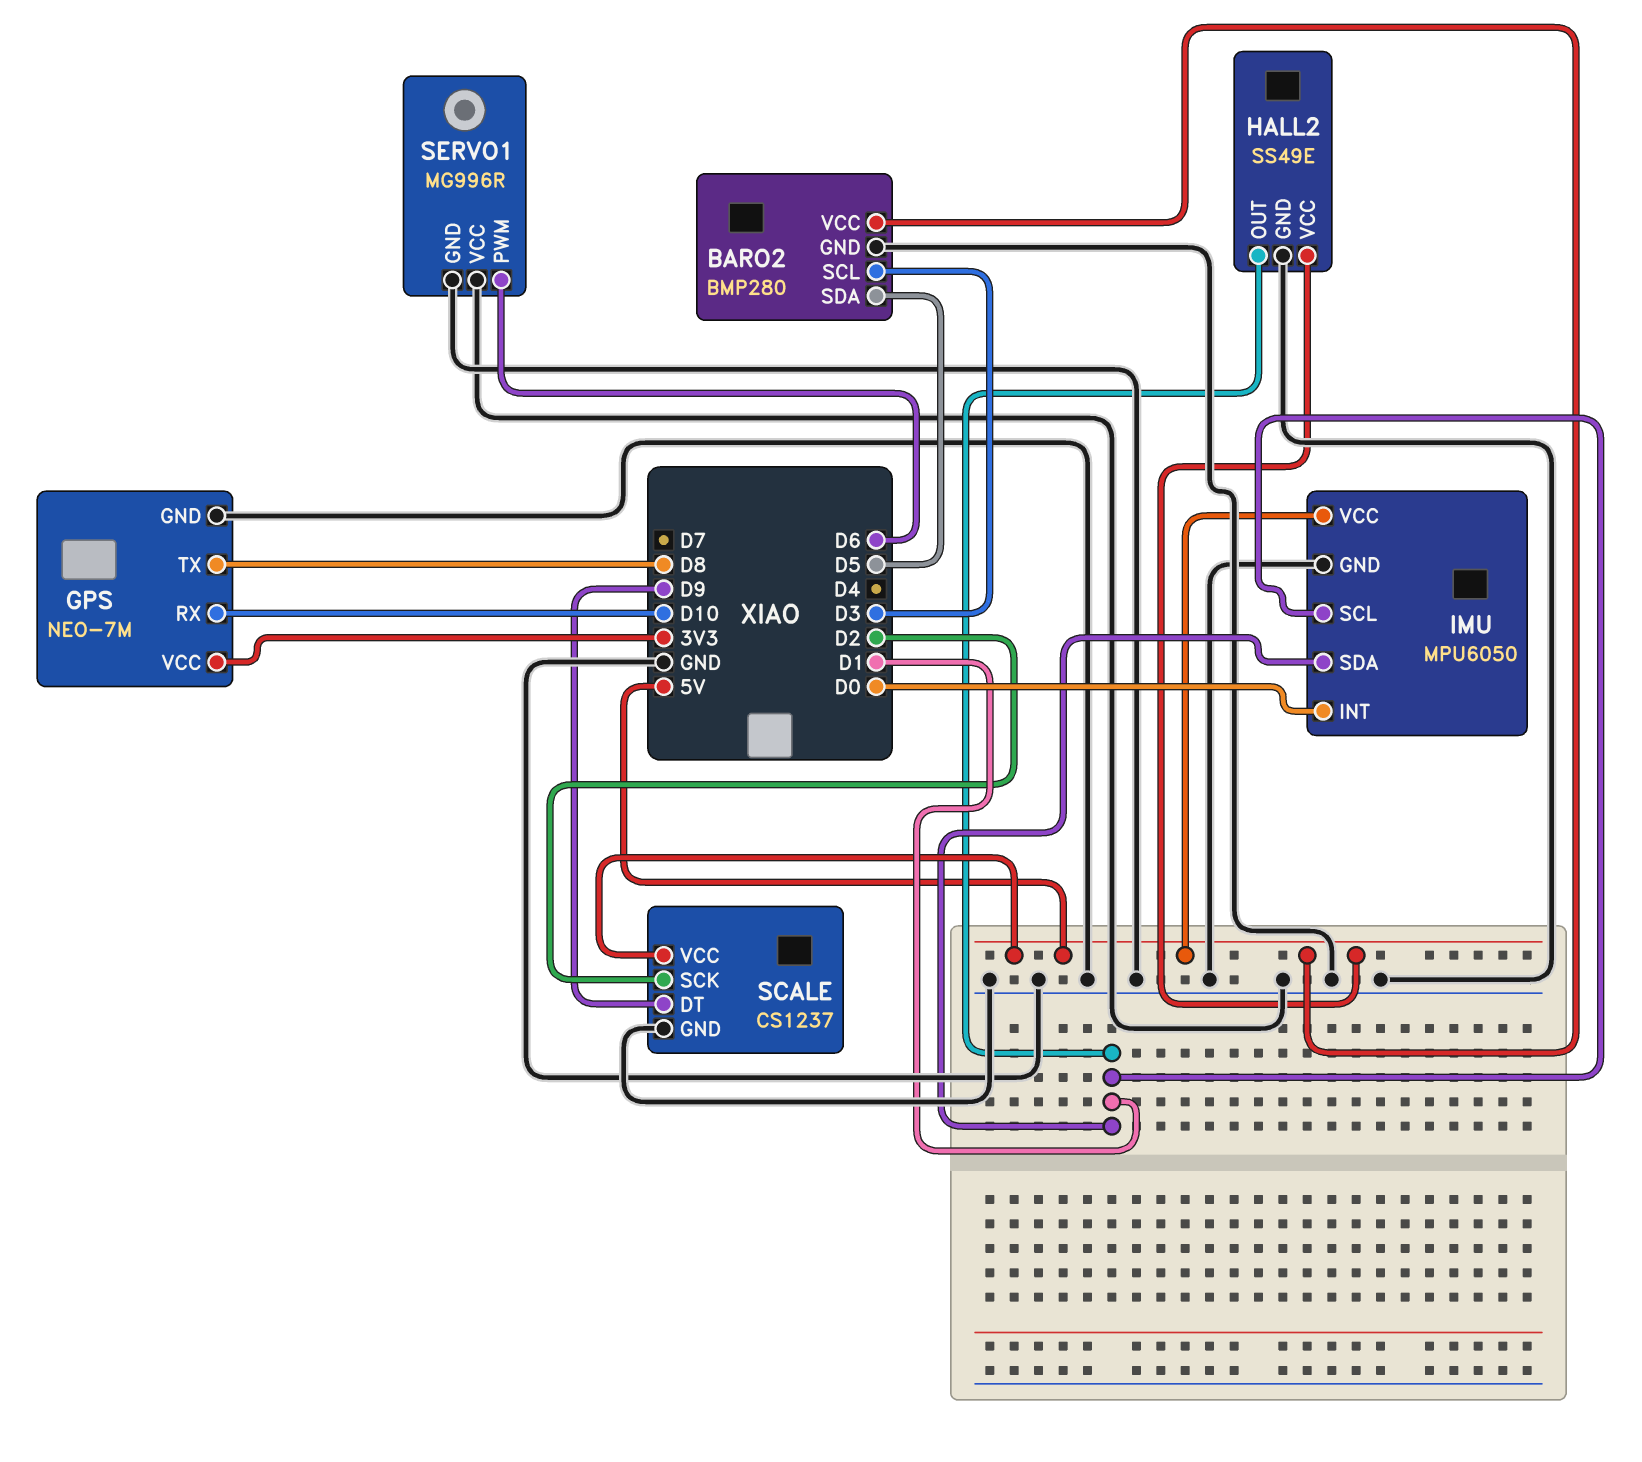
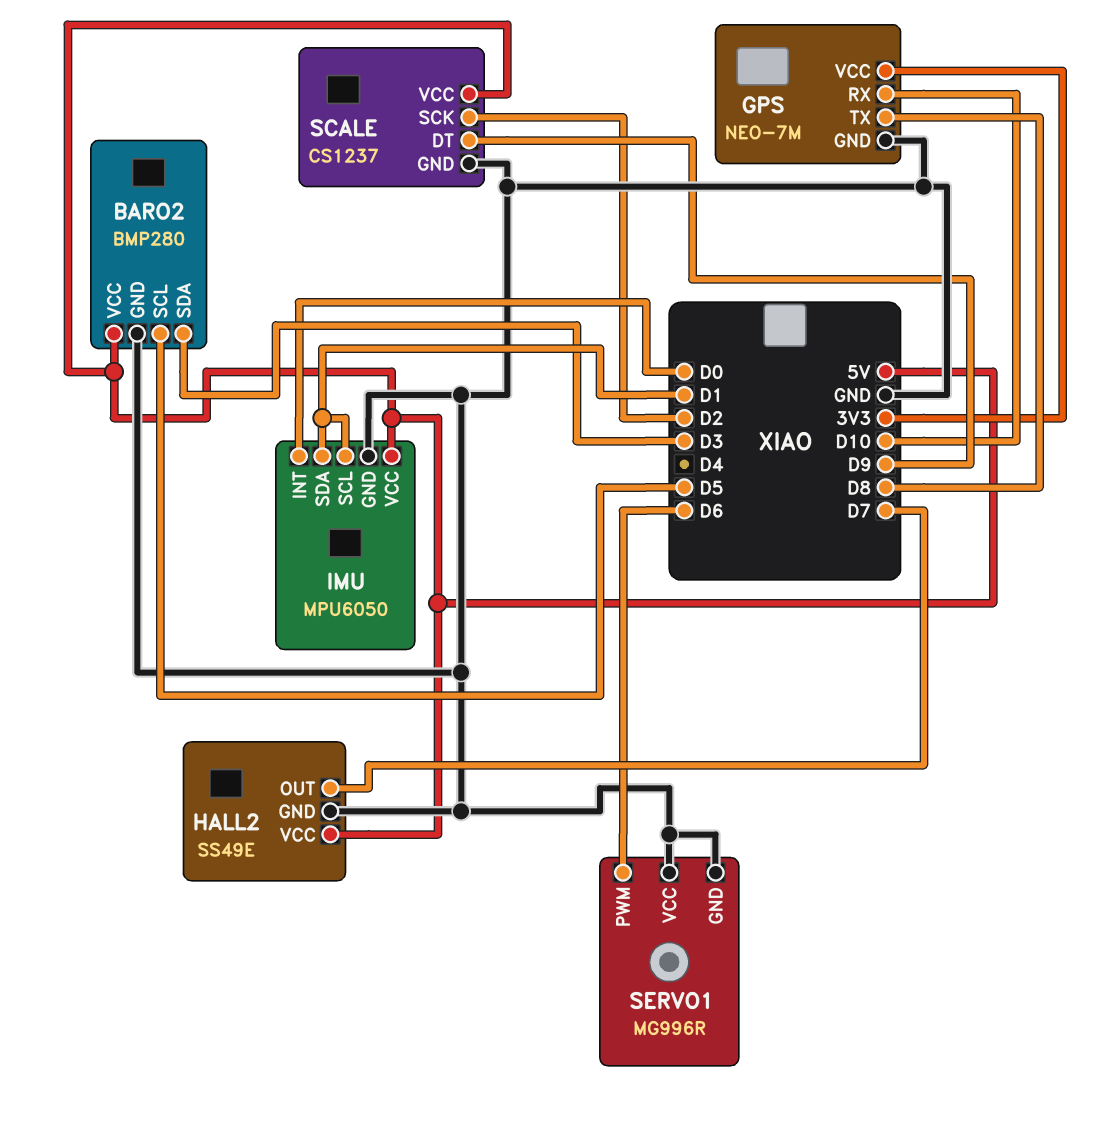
BARO2 pin SCL: D3 -> D5
BARO2 pin SDA: D5 -> D3
HALL2 pin OUT: D1 -> D7

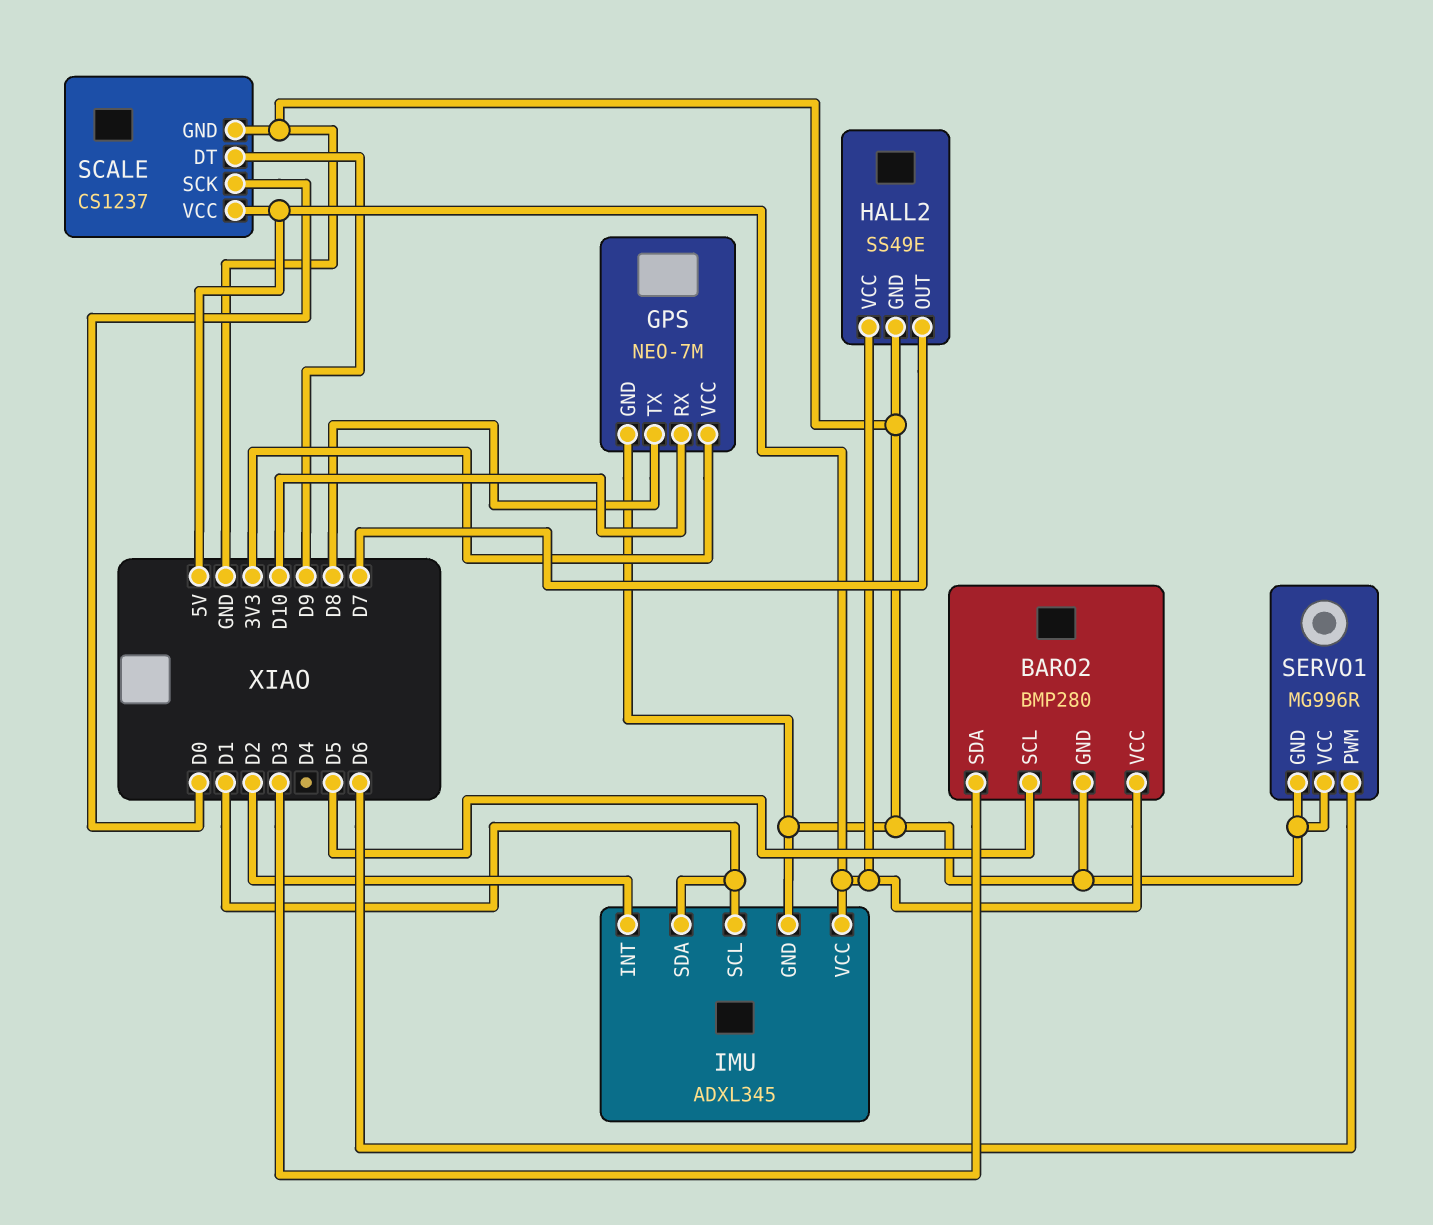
IMU: MPU6050 -> ADXL345
IMU pin INT: D0 -> D2
SCALE pin SCK: D2 -> D0

